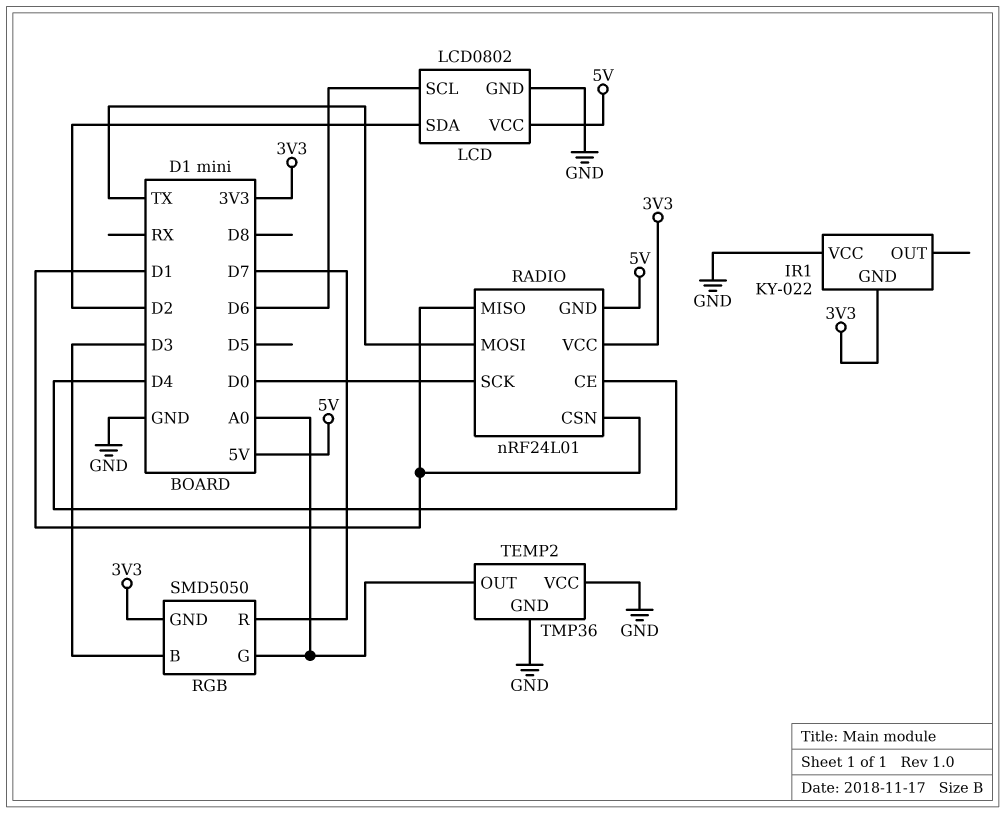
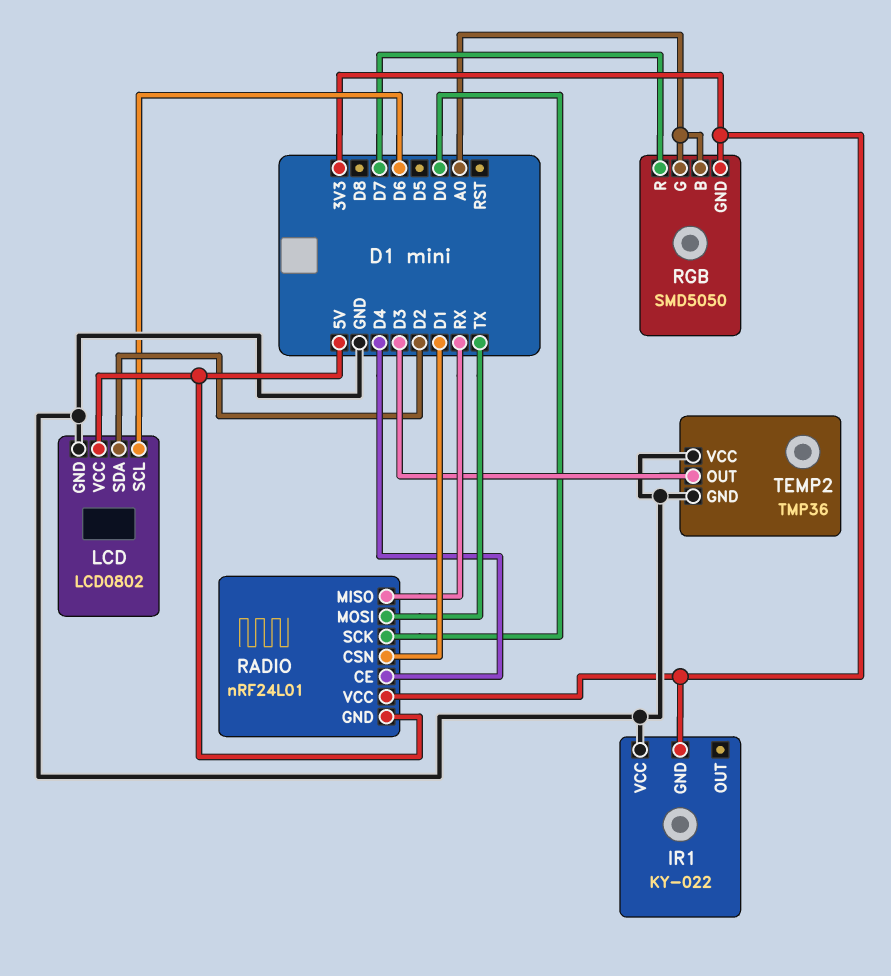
RADIO pin MISO: D1 -> RX
RGB pin B: D3 -> A0
TEMP2 pin OUT: A0 -> D3

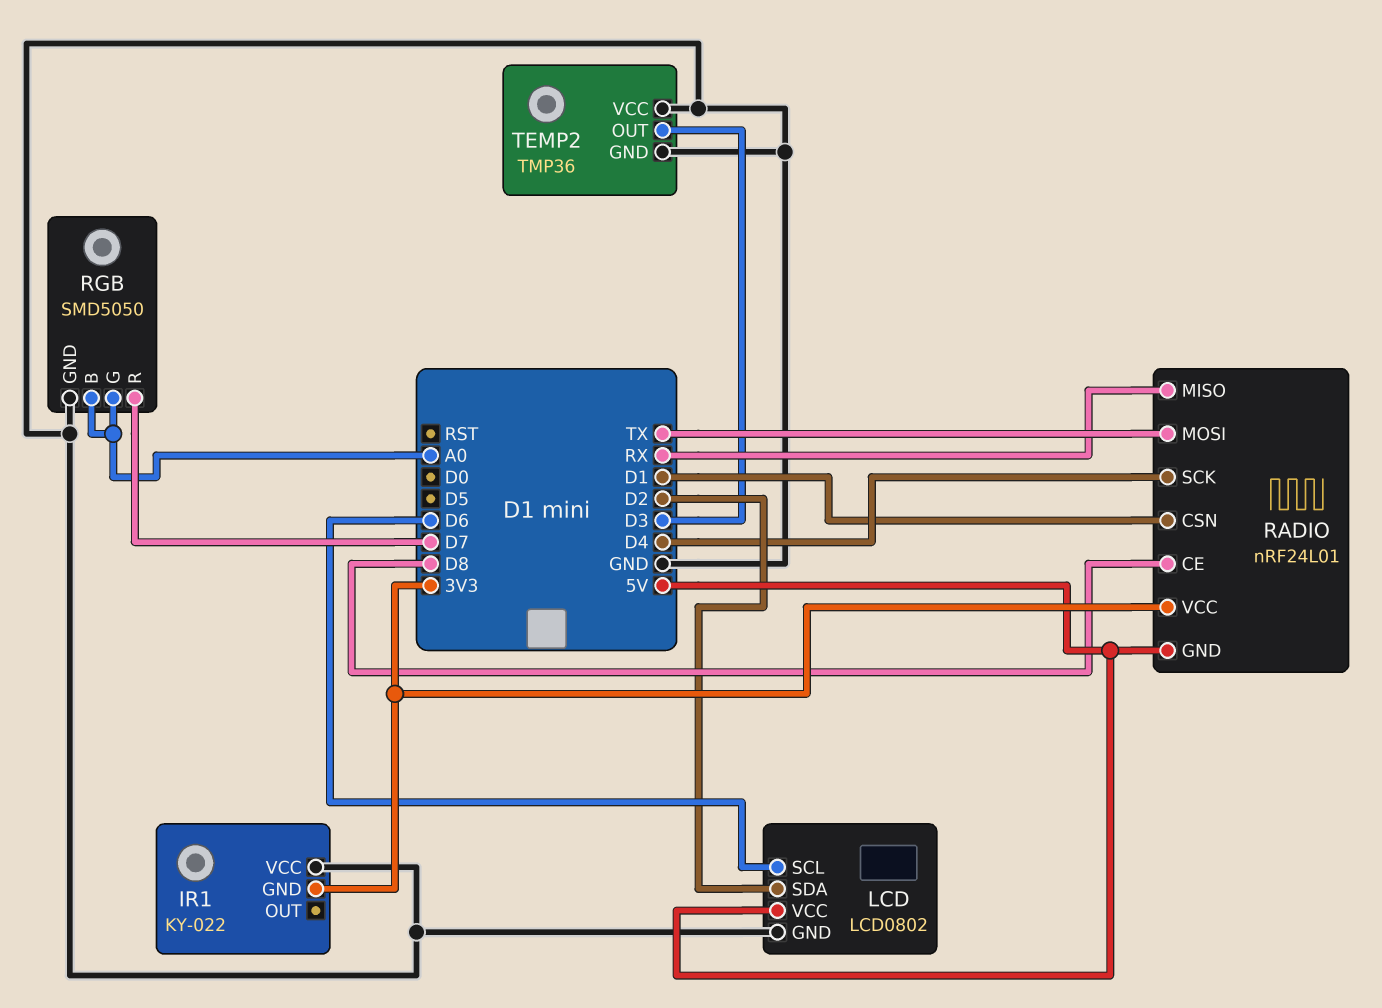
RADIO pin CE: D4 -> D8
RADIO pin SCK: D0 -> D4
RGB pin GND: 3V3 -> GND

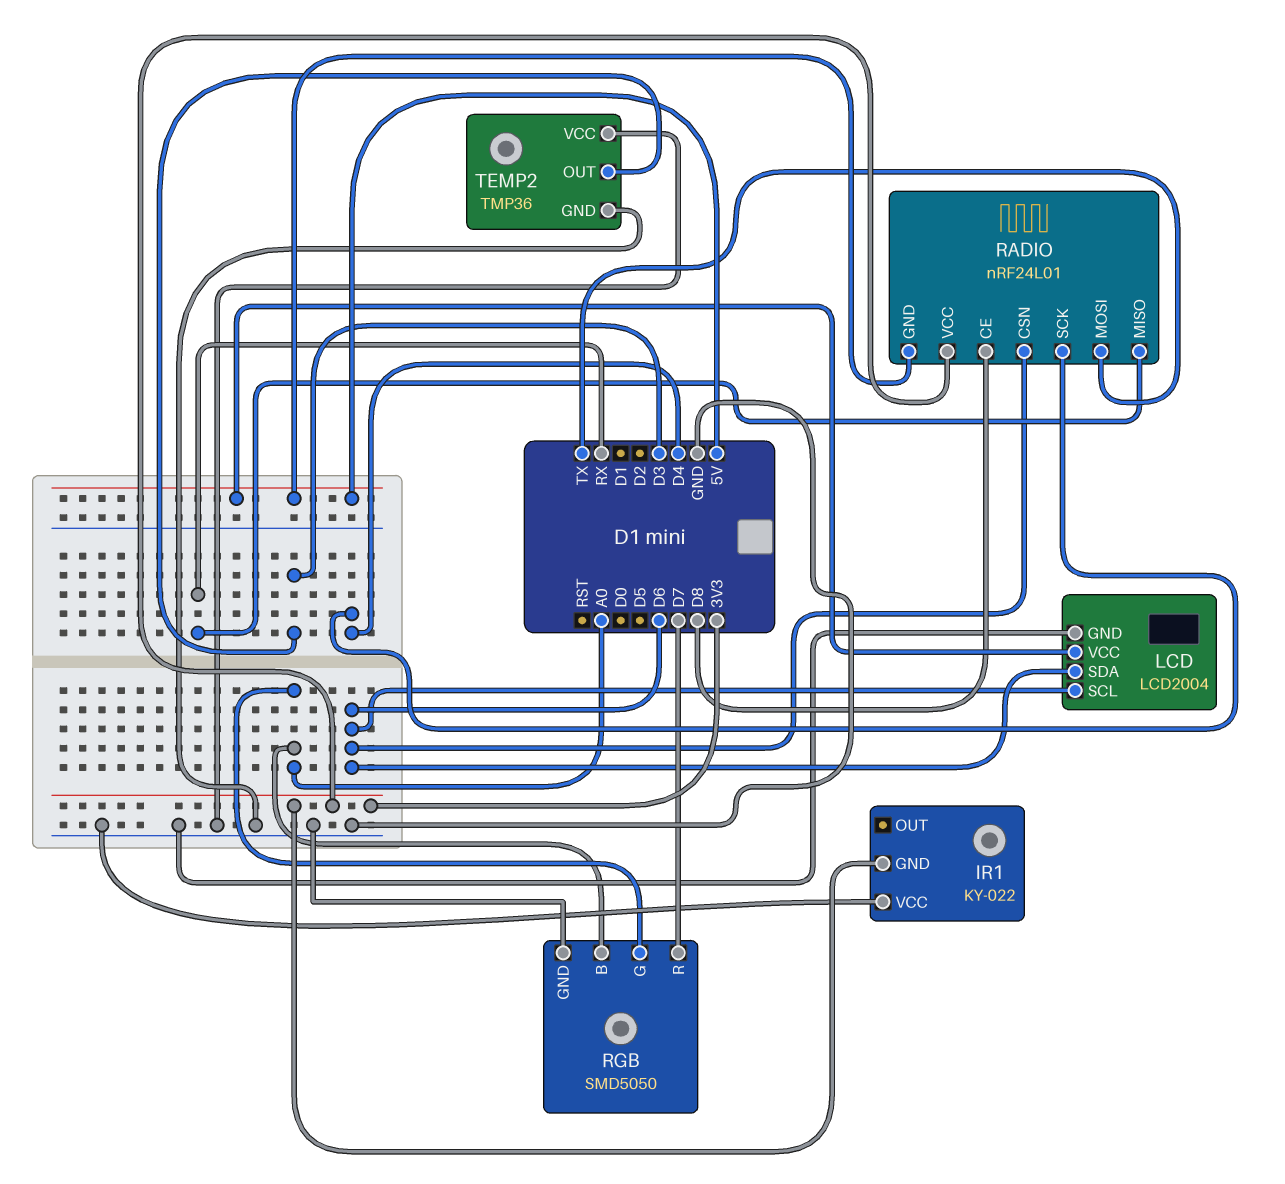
LCD: LCD0802 -> LCD2004
LCD pin SDA: D2 -> D6
RADIO pin CSN: D1 -> D6

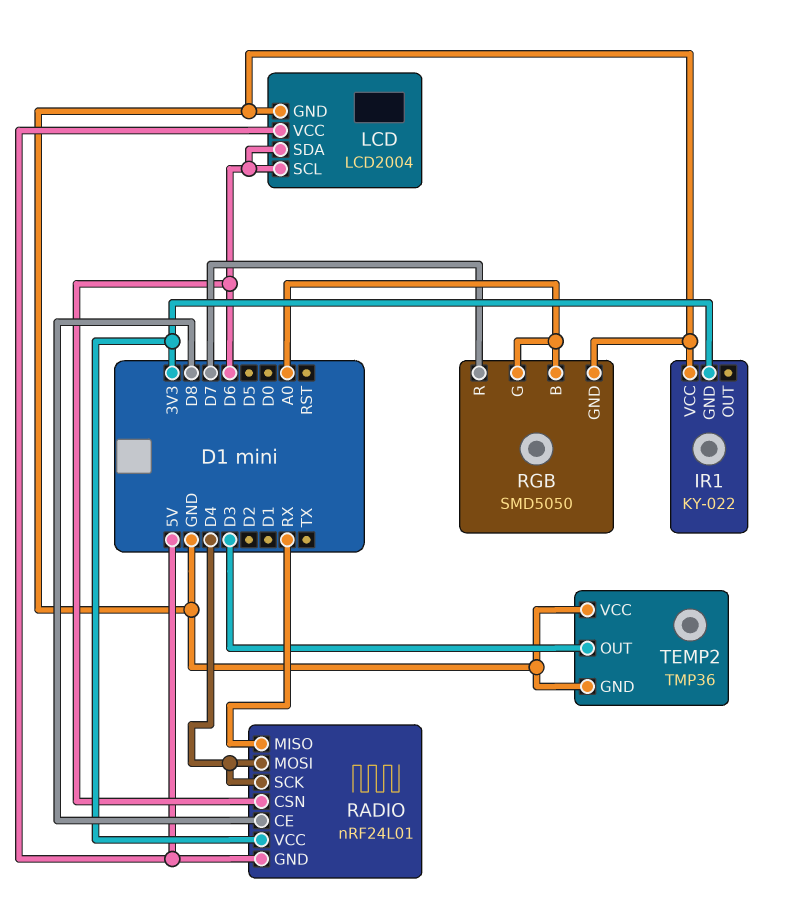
RADIO pin MOSI: TX -> D4

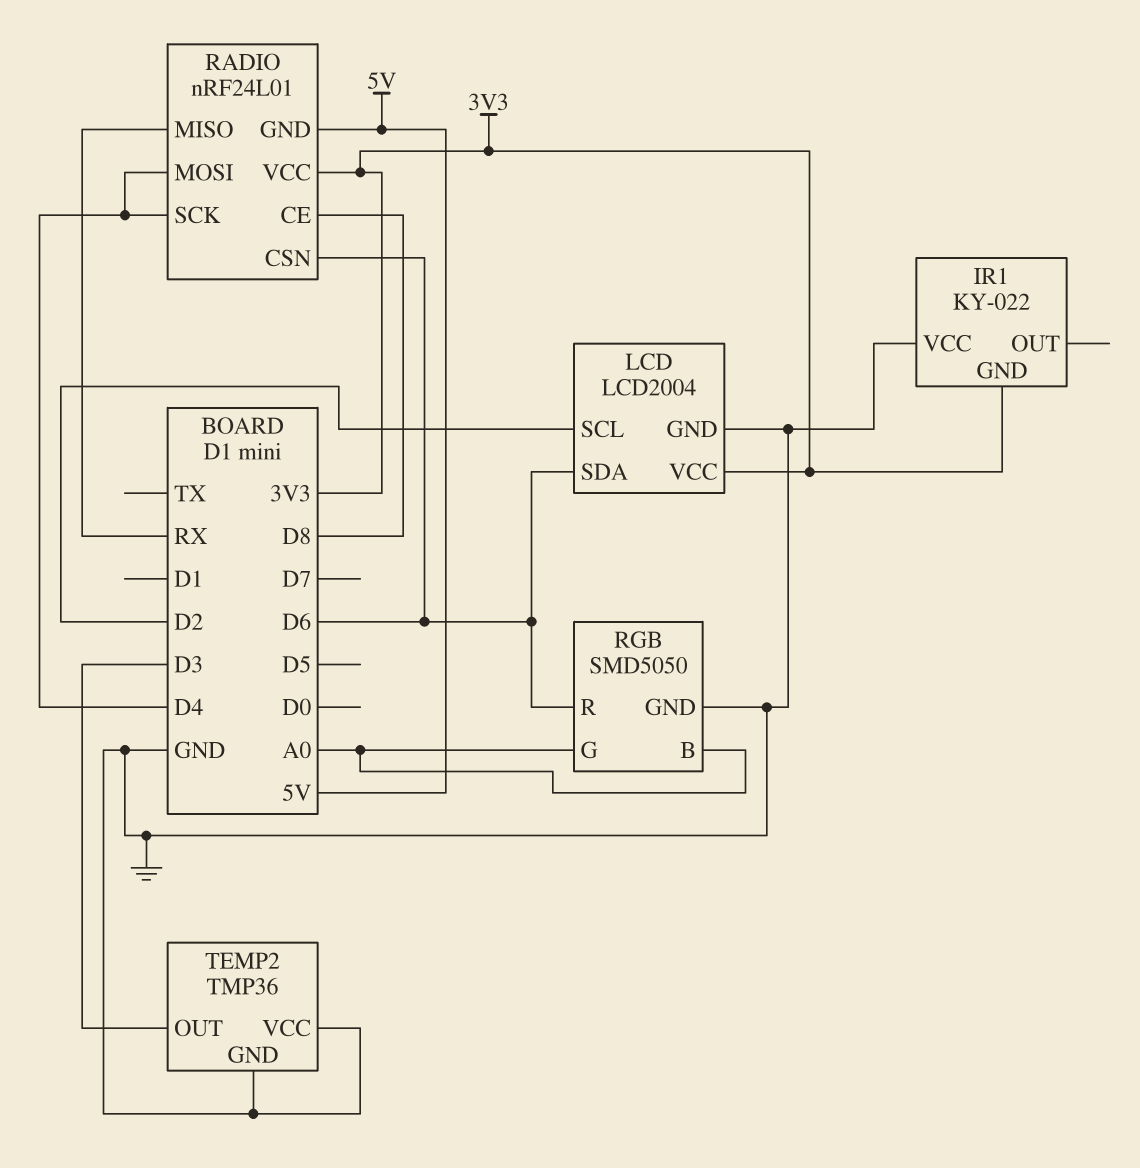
LCD pin SCL: D6 -> D2
LCD pin VCC: 5V -> 3V3
RGB pin R: D7 -> D6

